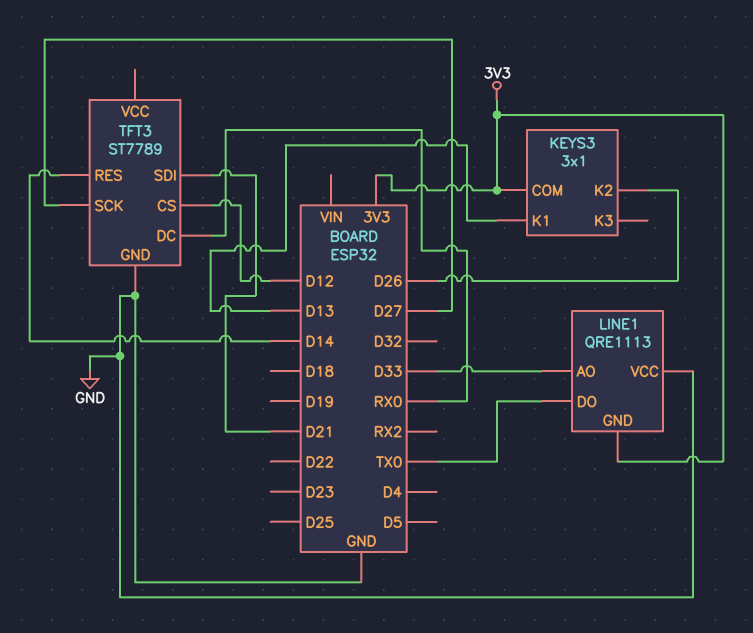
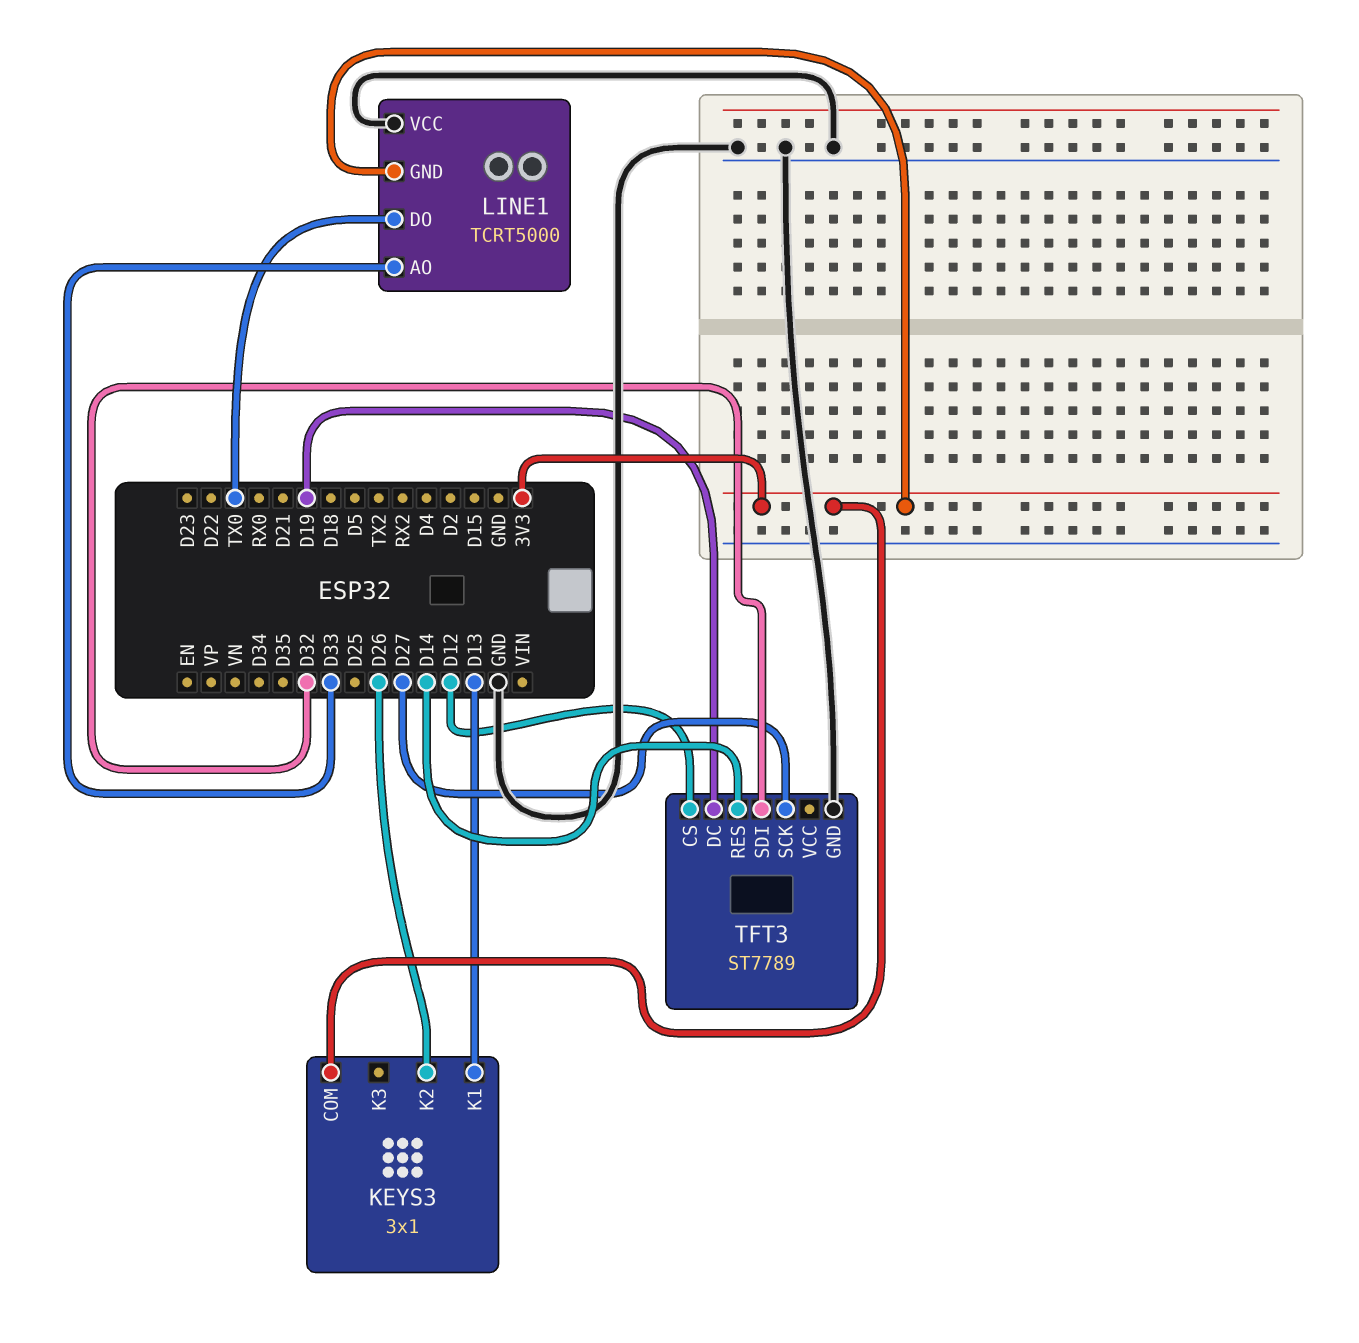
LINE1: QRE1113 -> TCRT5000
TFT3 pin DC: RX0 -> D19
TFT3 pin SDI: D21 -> D32

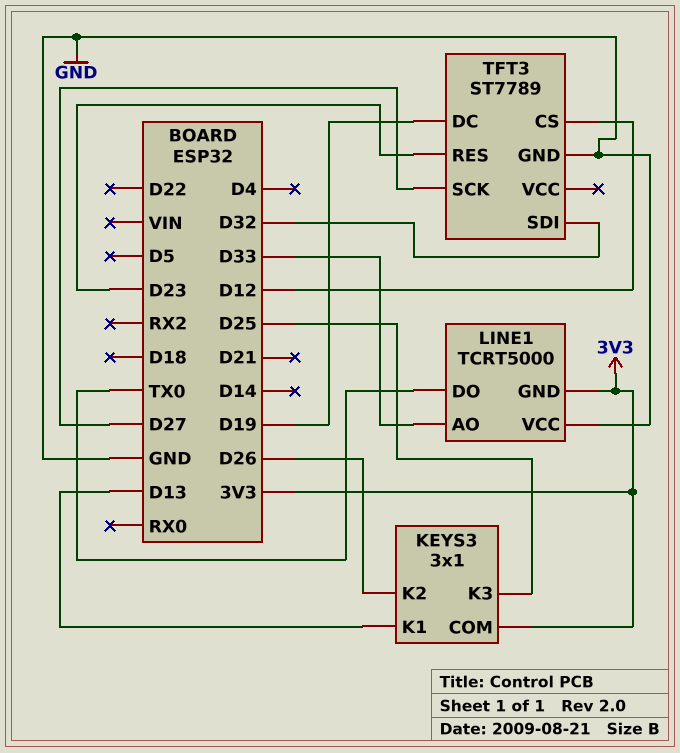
KEYS3 pin K3: none -> D25
TFT3 pin RES: D14 -> D23

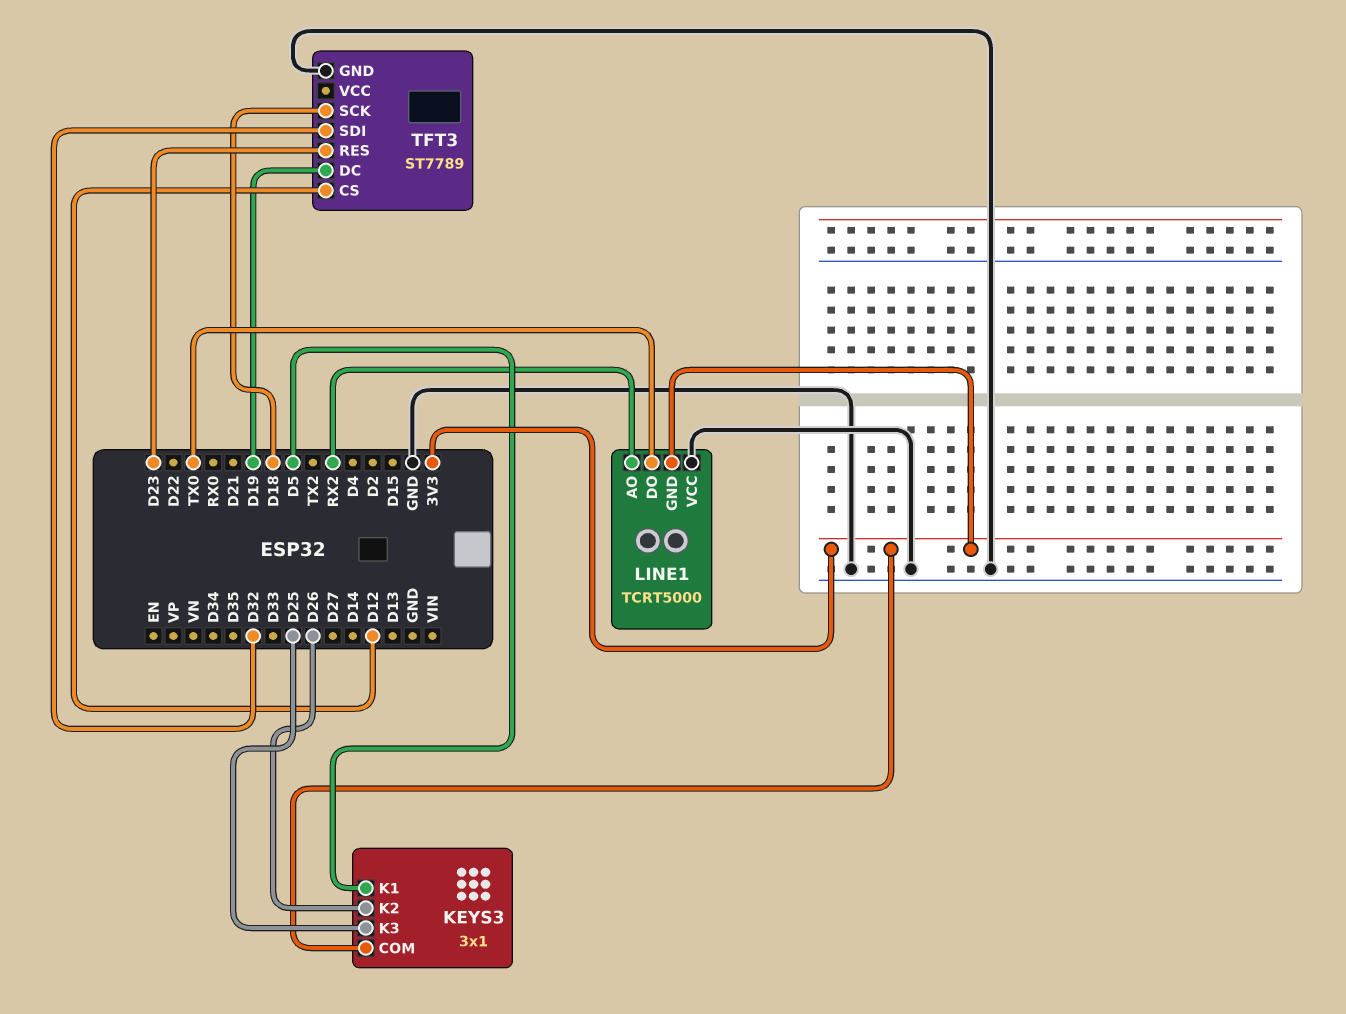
KEYS3 pin K1: D13 -> D5
LINE1 pin AO: D33 -> RX2
TFT3 pin SCK: D27 -> D18

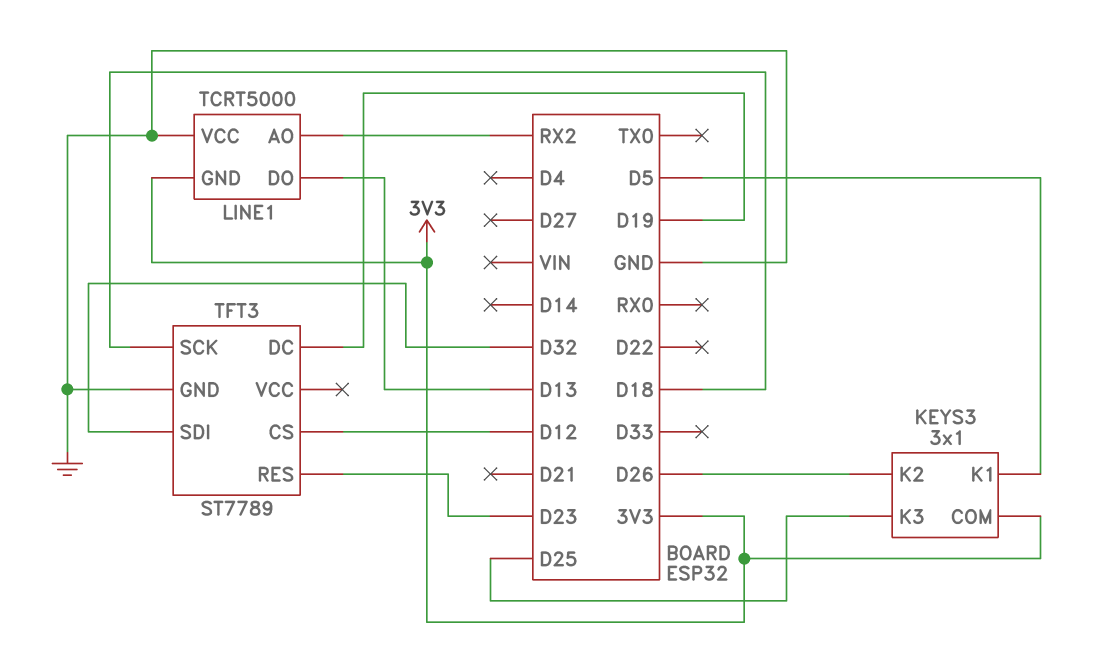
LINE1 pin DO: TX0 -> D13

